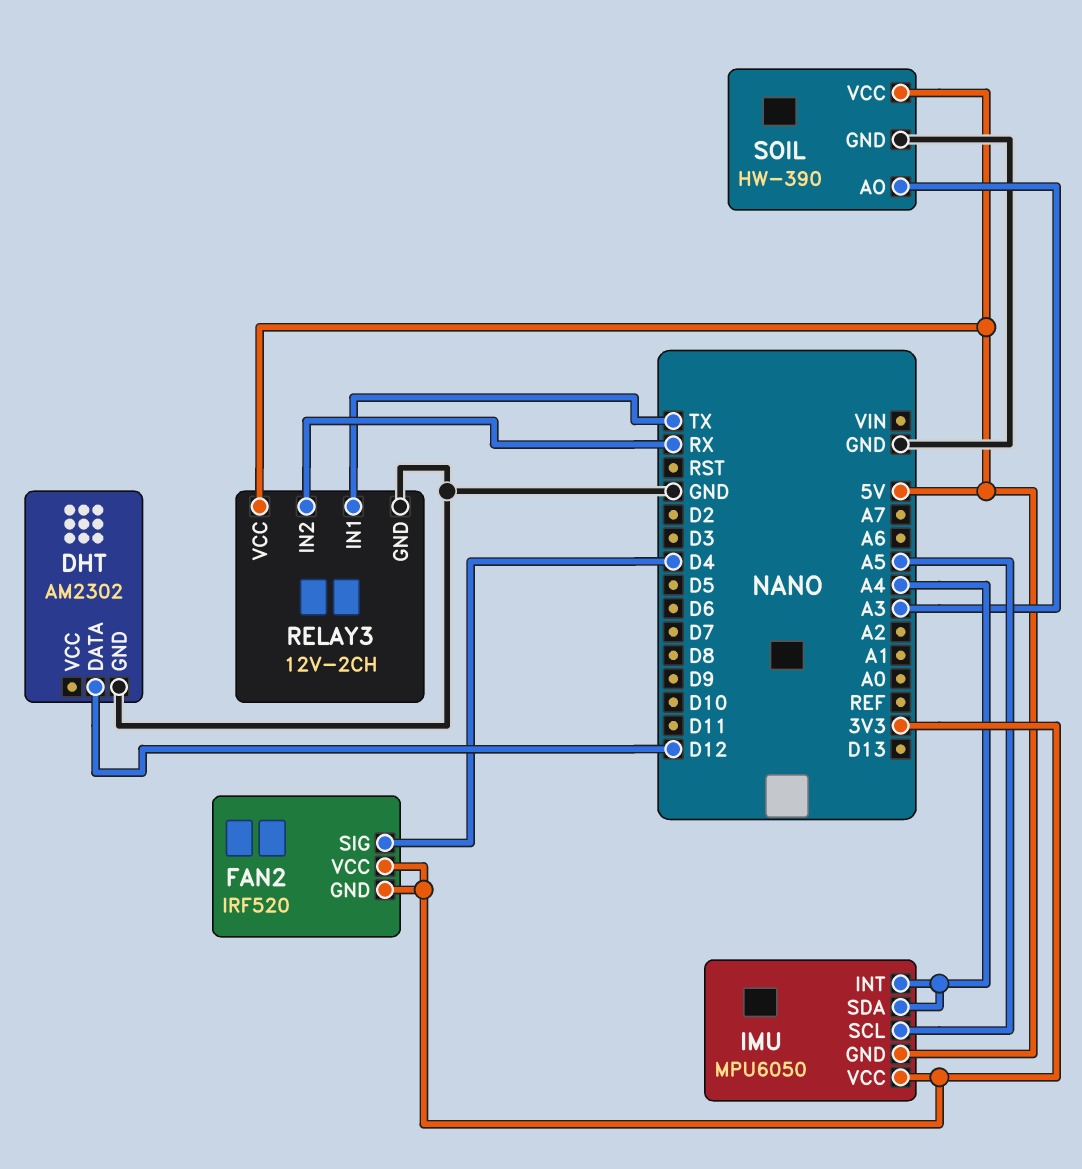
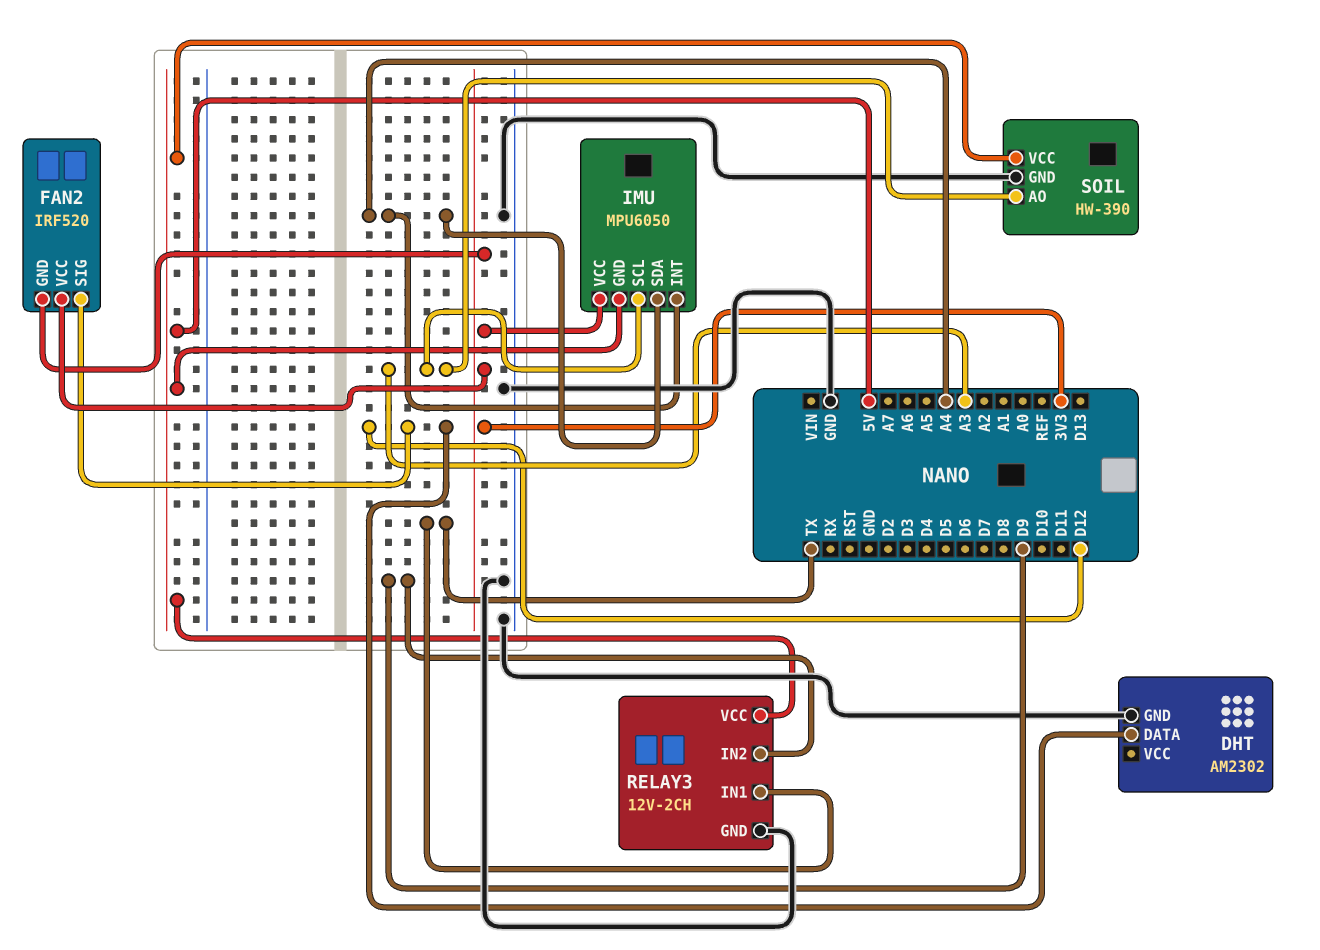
FAN2 pin SIG: D4 -> D12
IMU pin SCL: A5 -> A3
RELAY3 pin IN2: RX -> D9

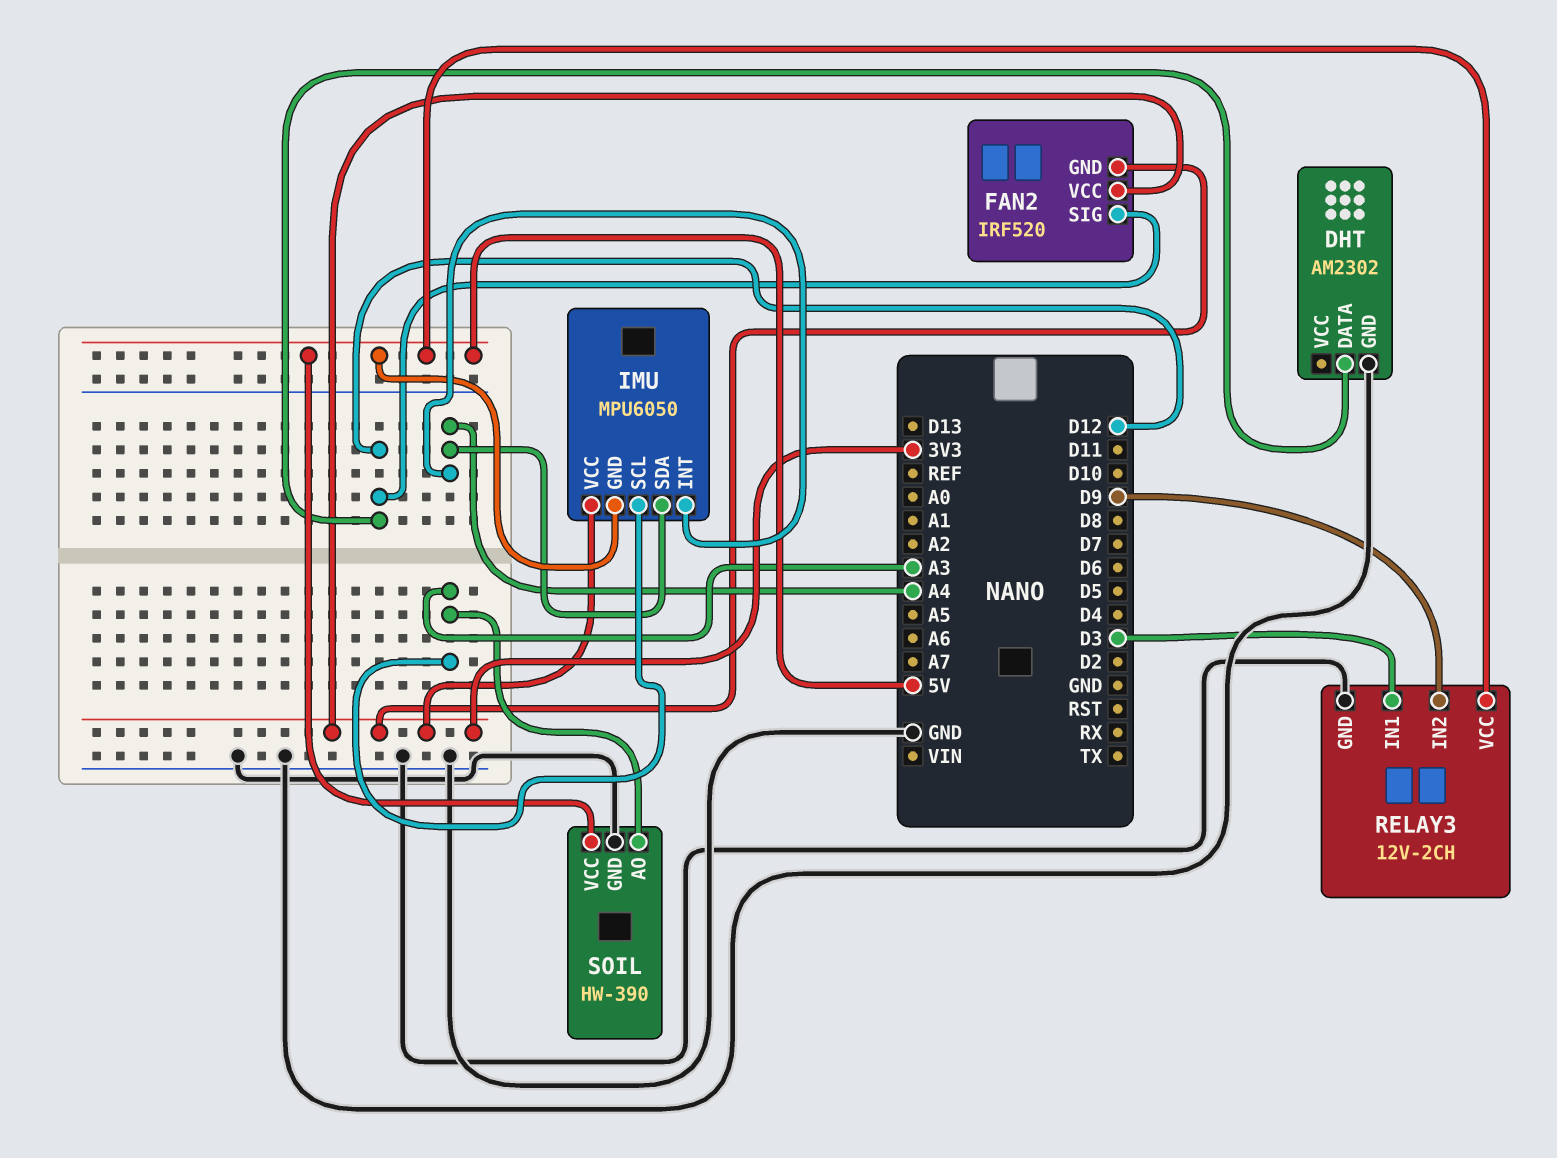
RELAY3 pin IN1: TX -> D3

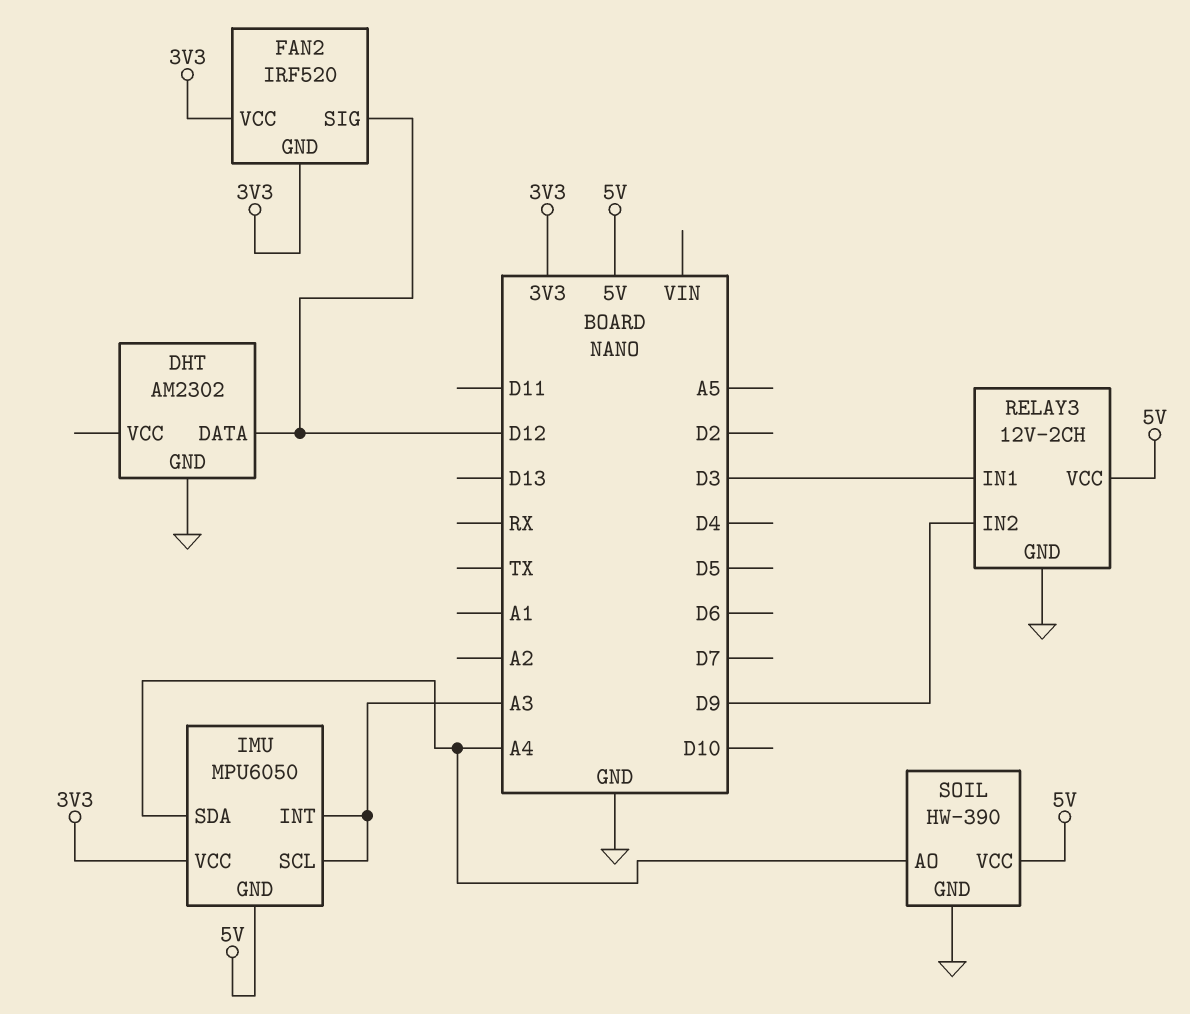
IMU pin INT: A4 -> A3
SOIL pin AO: A3 -> A4

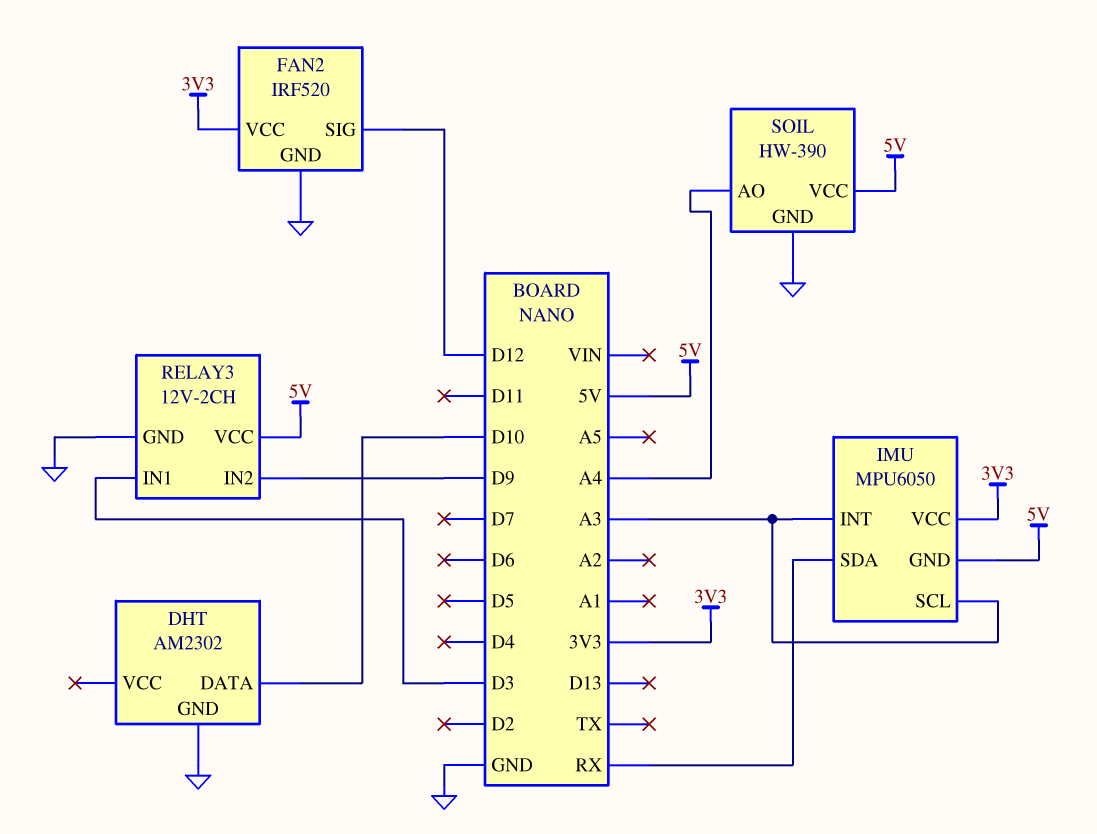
DHT pin DATA: D12 -> D10
FAN2 pin GND: 3V3 -> GND
IMU pin SDA: A4 -> RX

